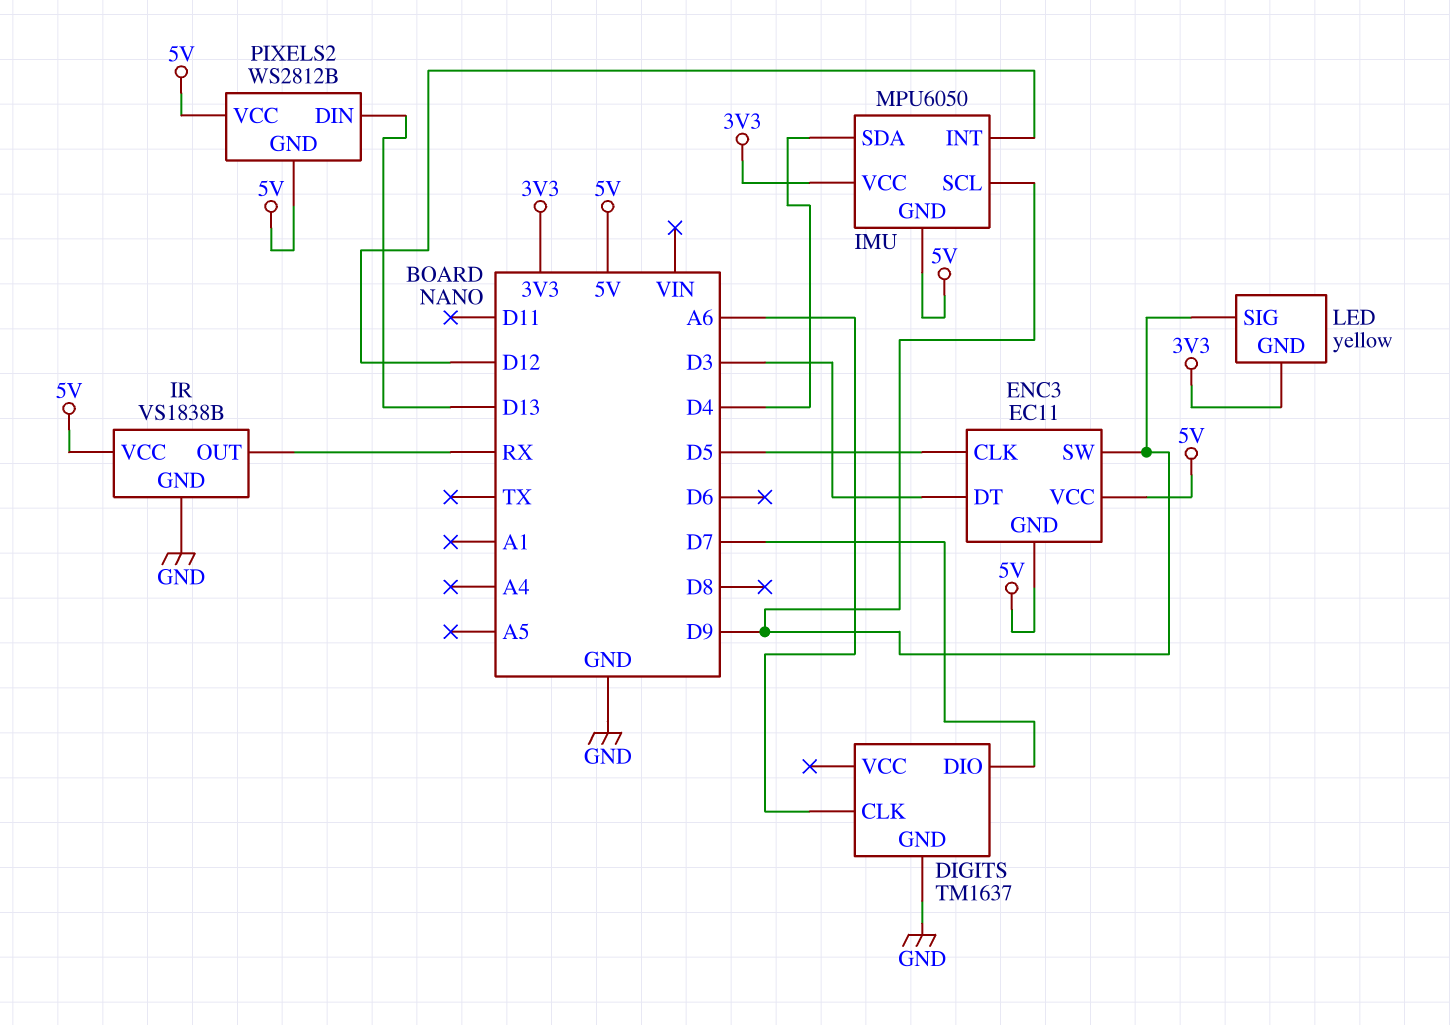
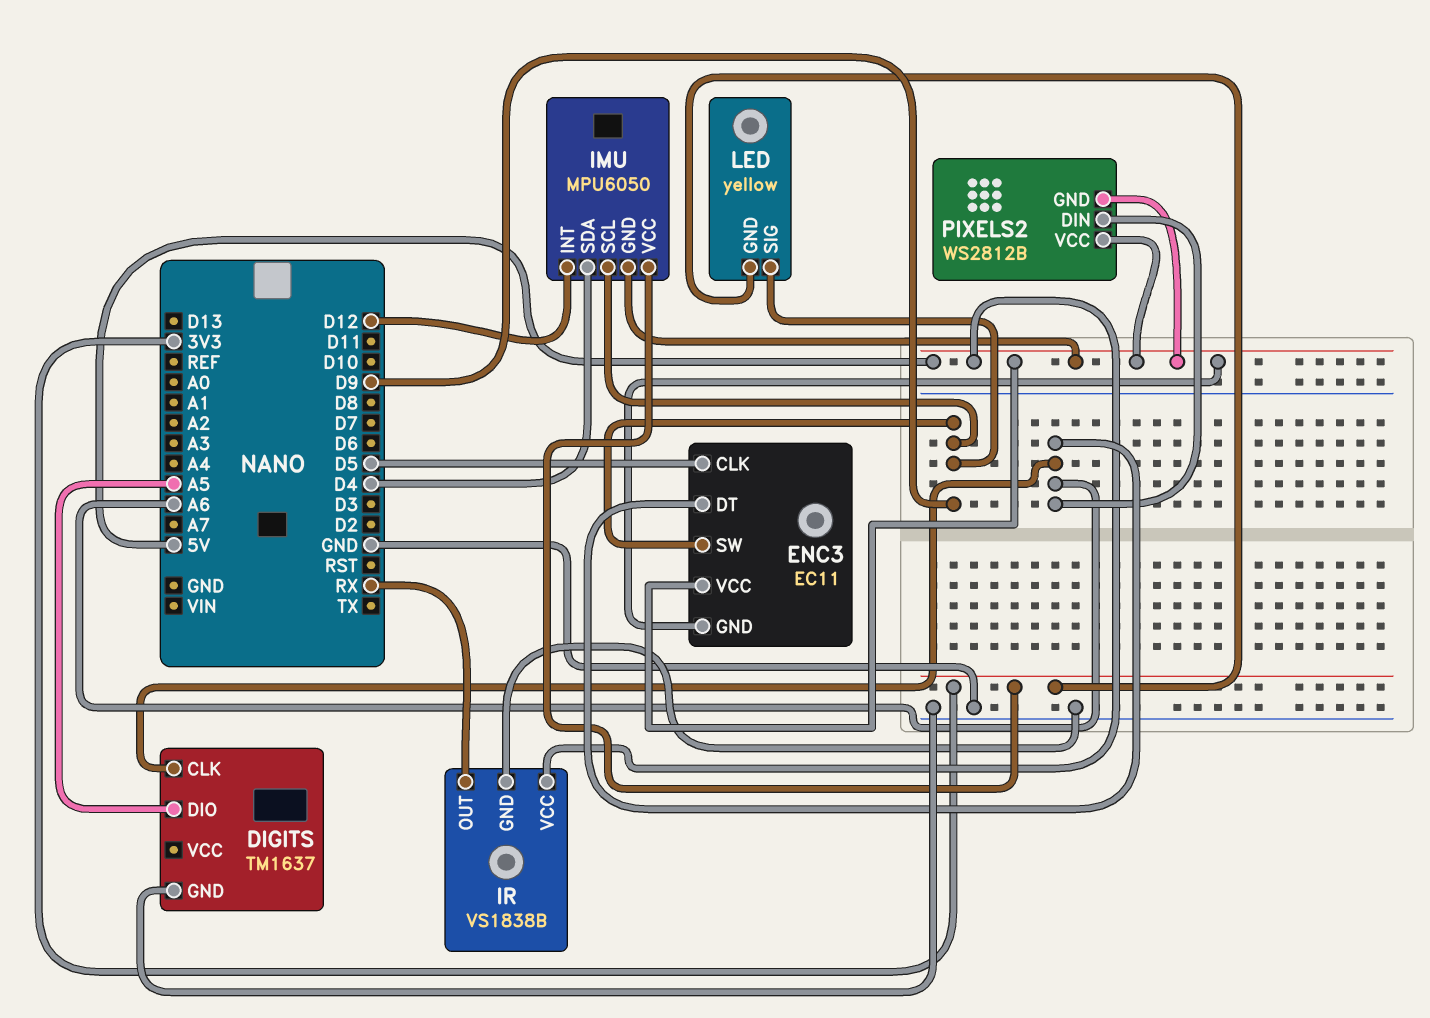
DIGITS pin DIO: D7 -> A5
ENC3 pin DT: D3 -> A6
PIXELS2 pin DIN: D13 -> A6

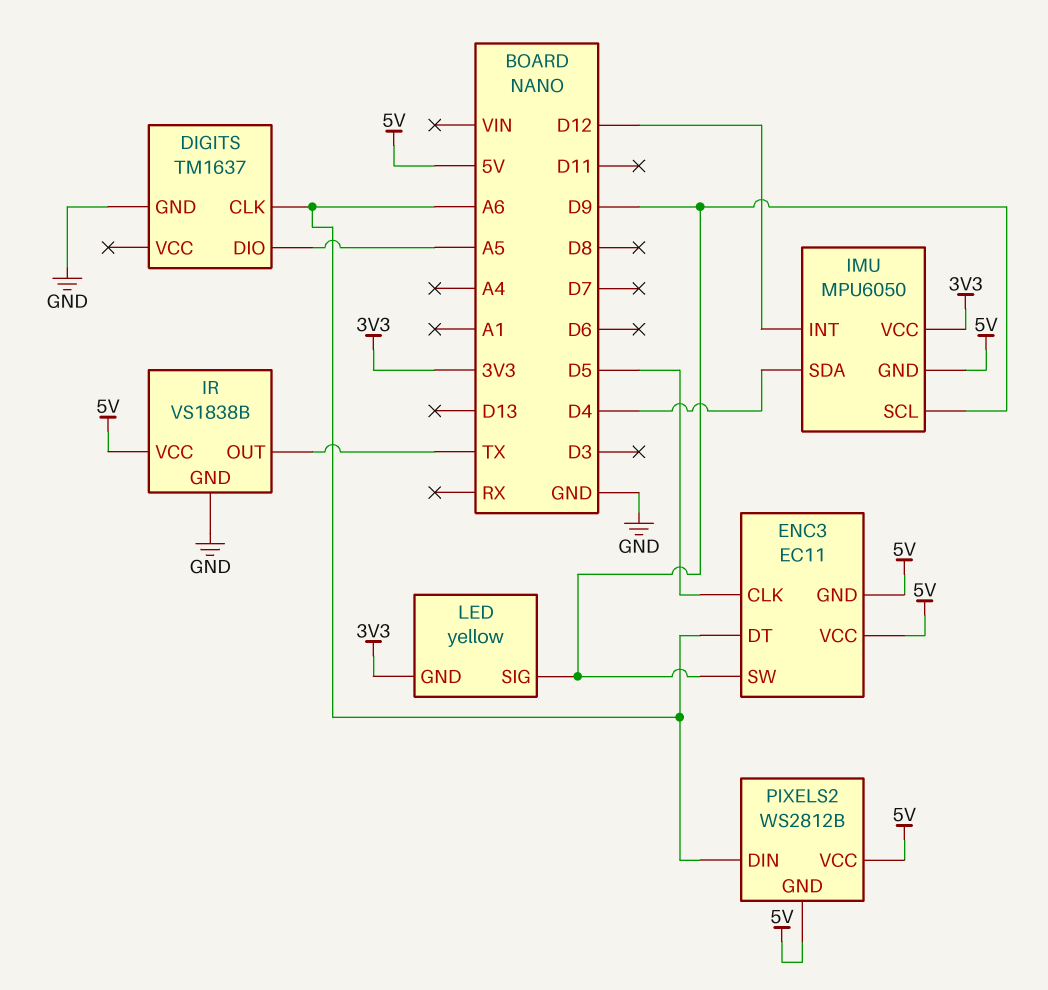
IR pin OUT: RX -> TX

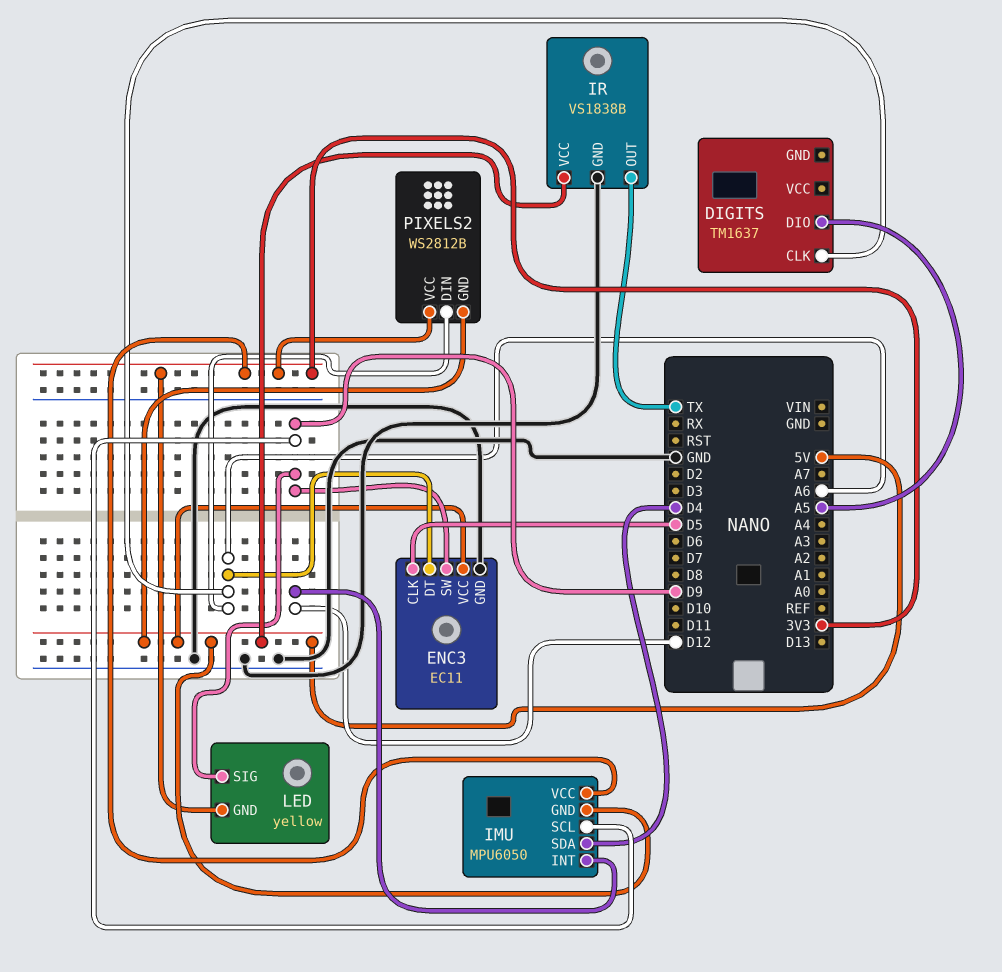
DIGITS pin GND: GND -> none
ENC3 pin GND: 5V -> GND
PIXELS2 pin VCC: 5V -> 3V3

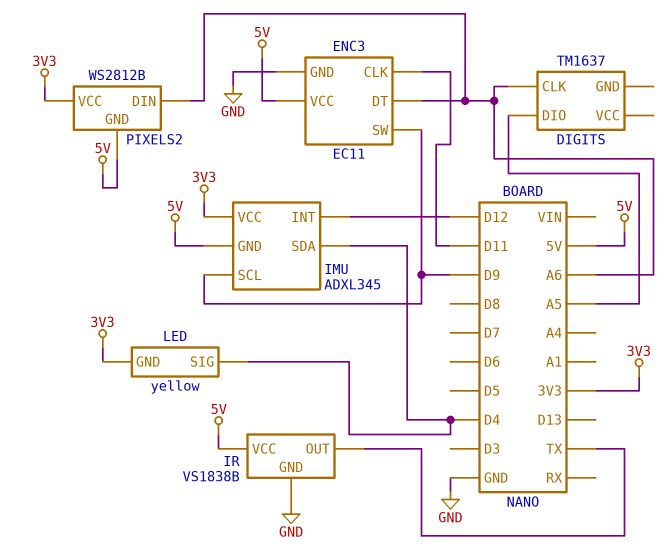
ENC3 pin CLK: D5 -> D11
IMU: MPU6050 -> ADXL345
LED pin SIG: D9 -> D4

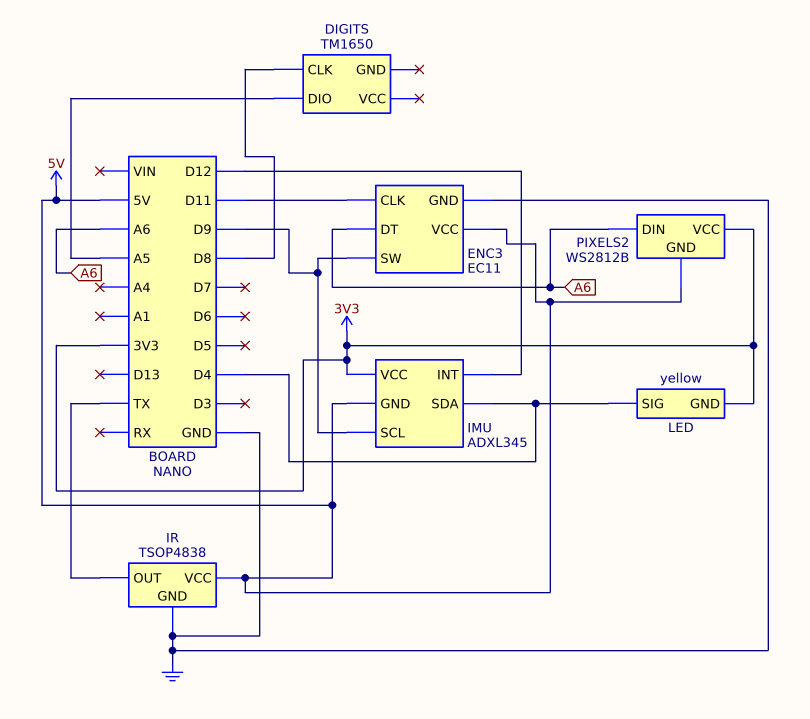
DIGITS: TM1637 -> TM1650
DIGITS pin CLK: A6 -> D8
IR: VS1838B -> TSOP4838

